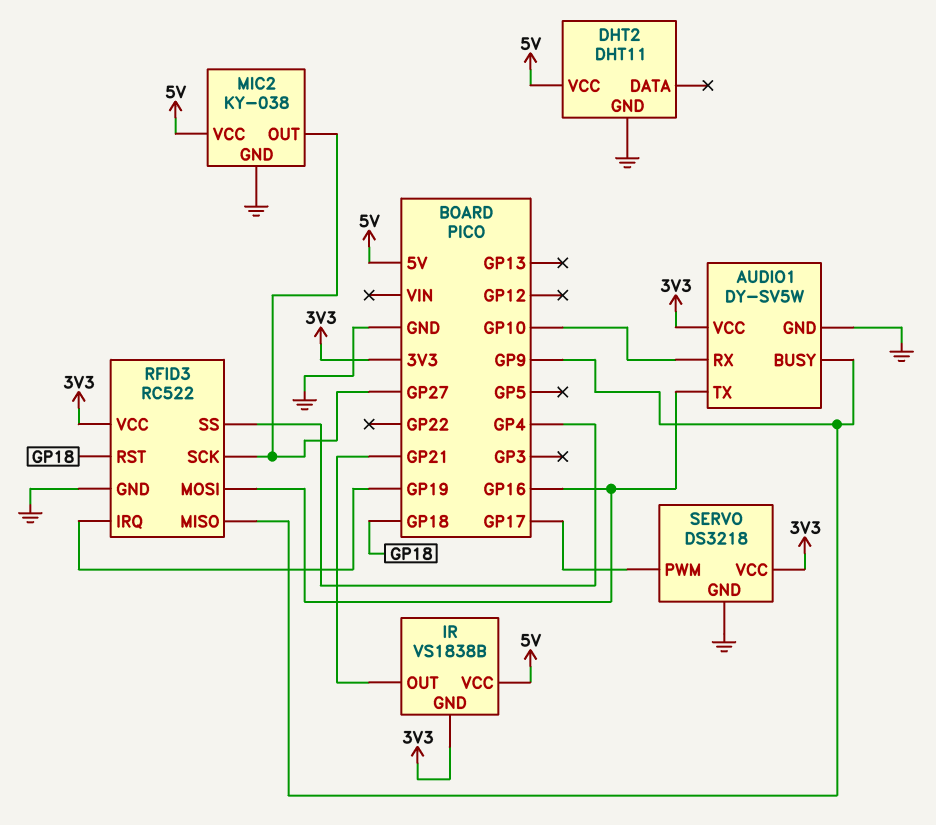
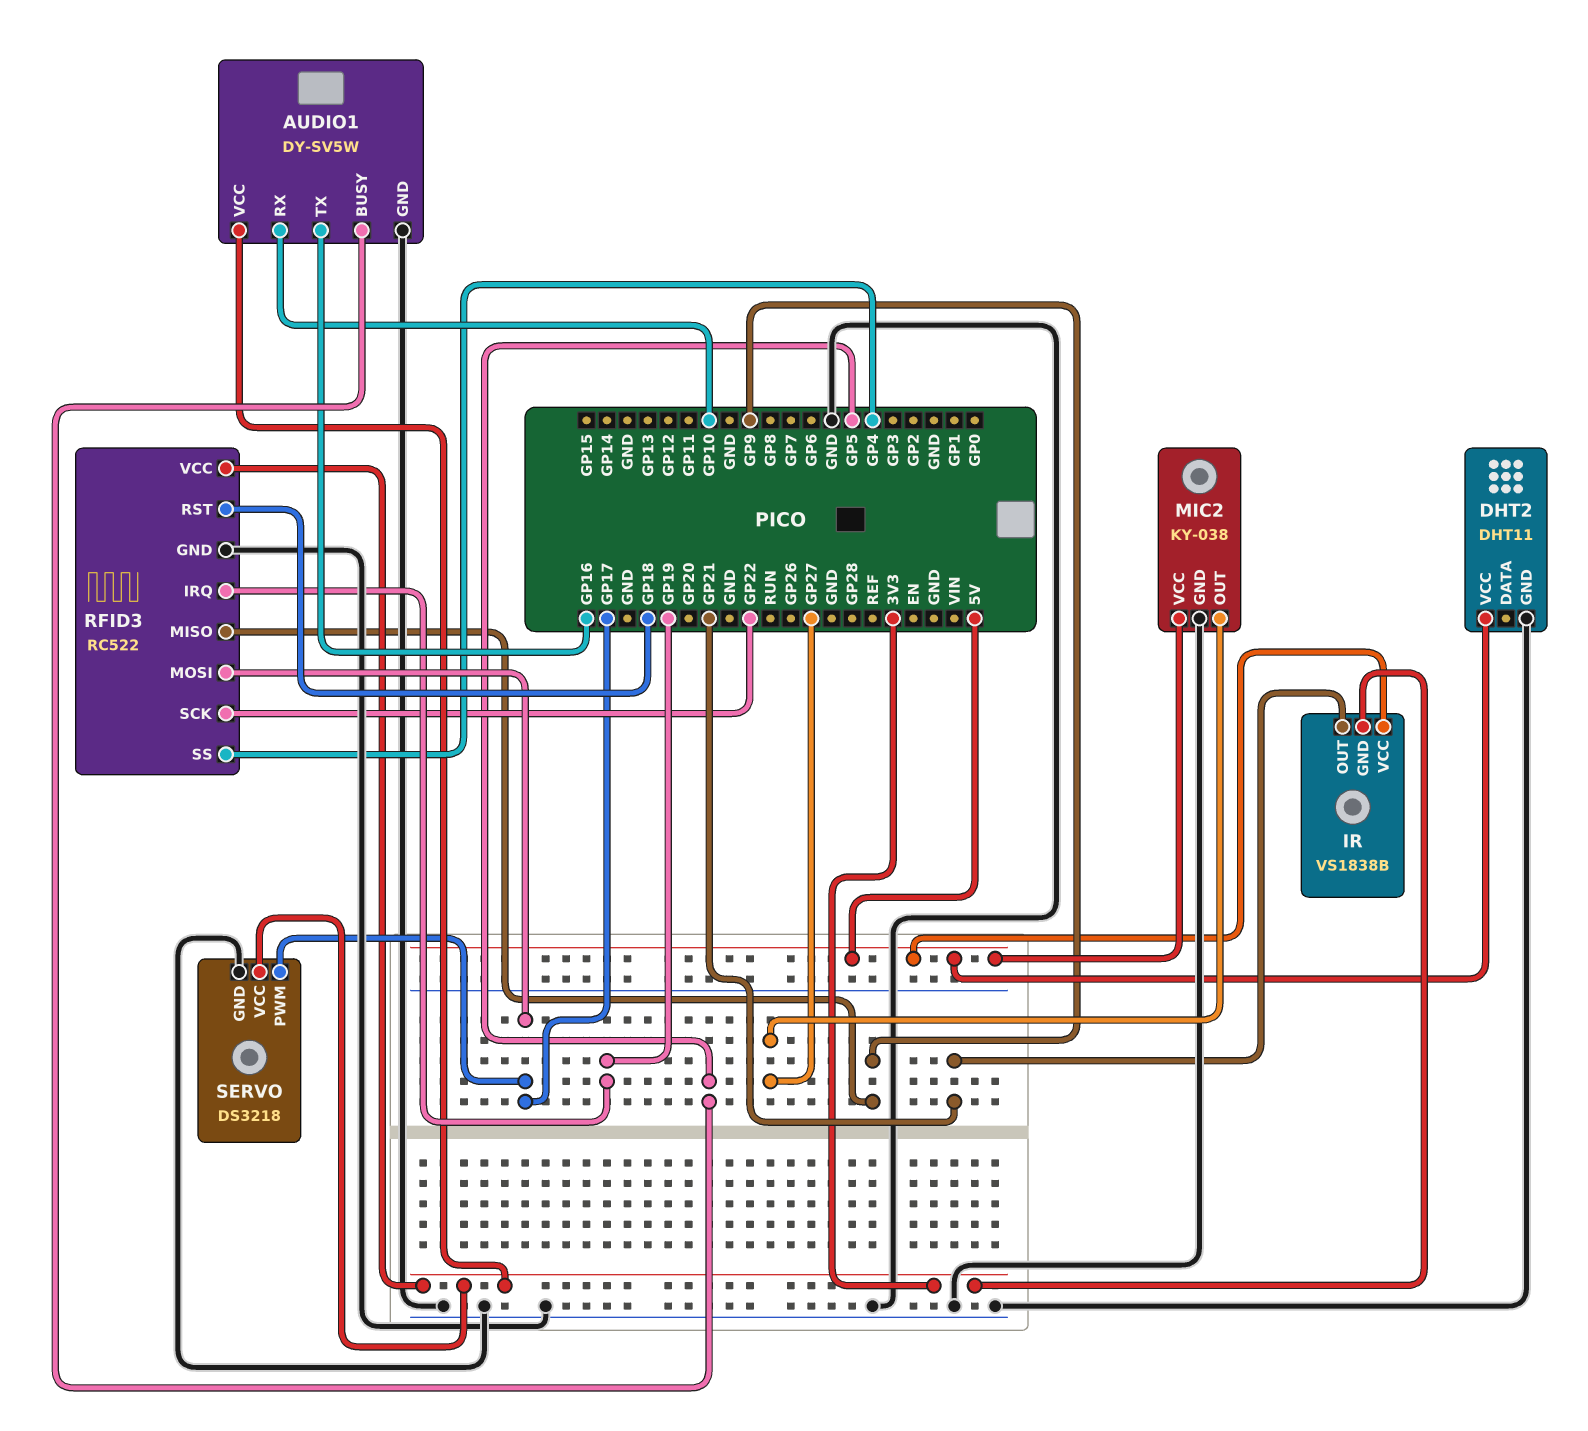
AUDIO1 pin BUSY: GP9 -> GP5
RFID3 pin MOSI: GP16 -> GP17
RFID3 pin SCK: GP27 -> GP22

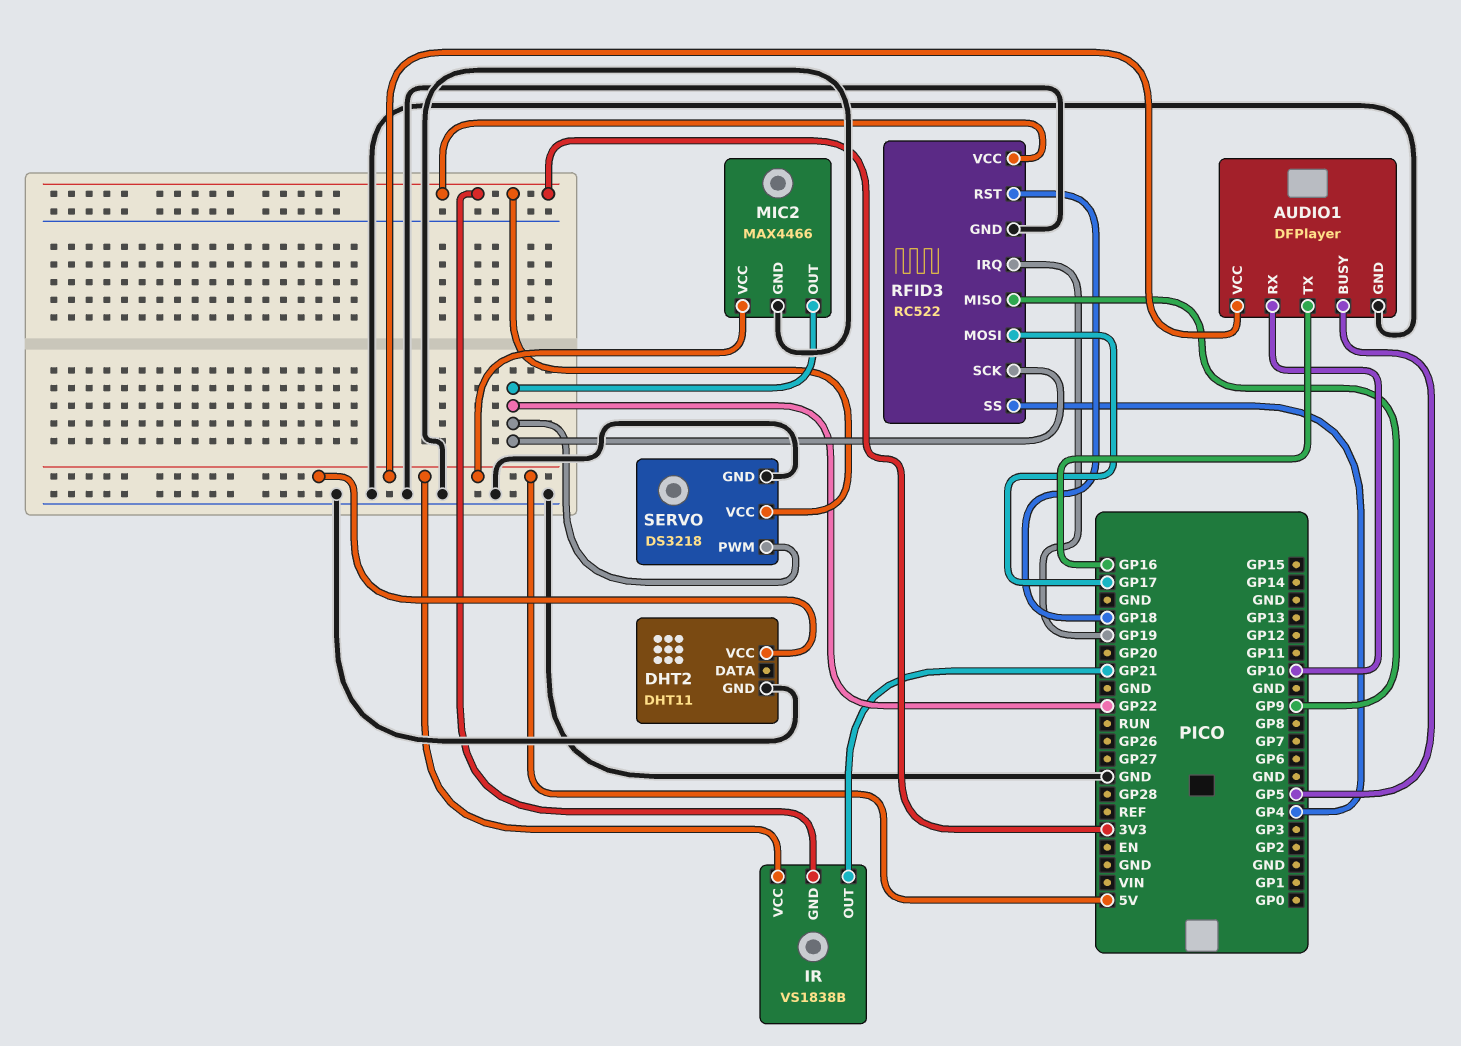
AUDIO1: DY-SV5W -> DFPlayer
AUDIO1 pin VCC: 3V3 -> 5V
MIC2: KY-038 -> MAX4466
MIC2 pin OUT: GP27 -> GP22
SERVO pin PWM: GP17 -> GP22

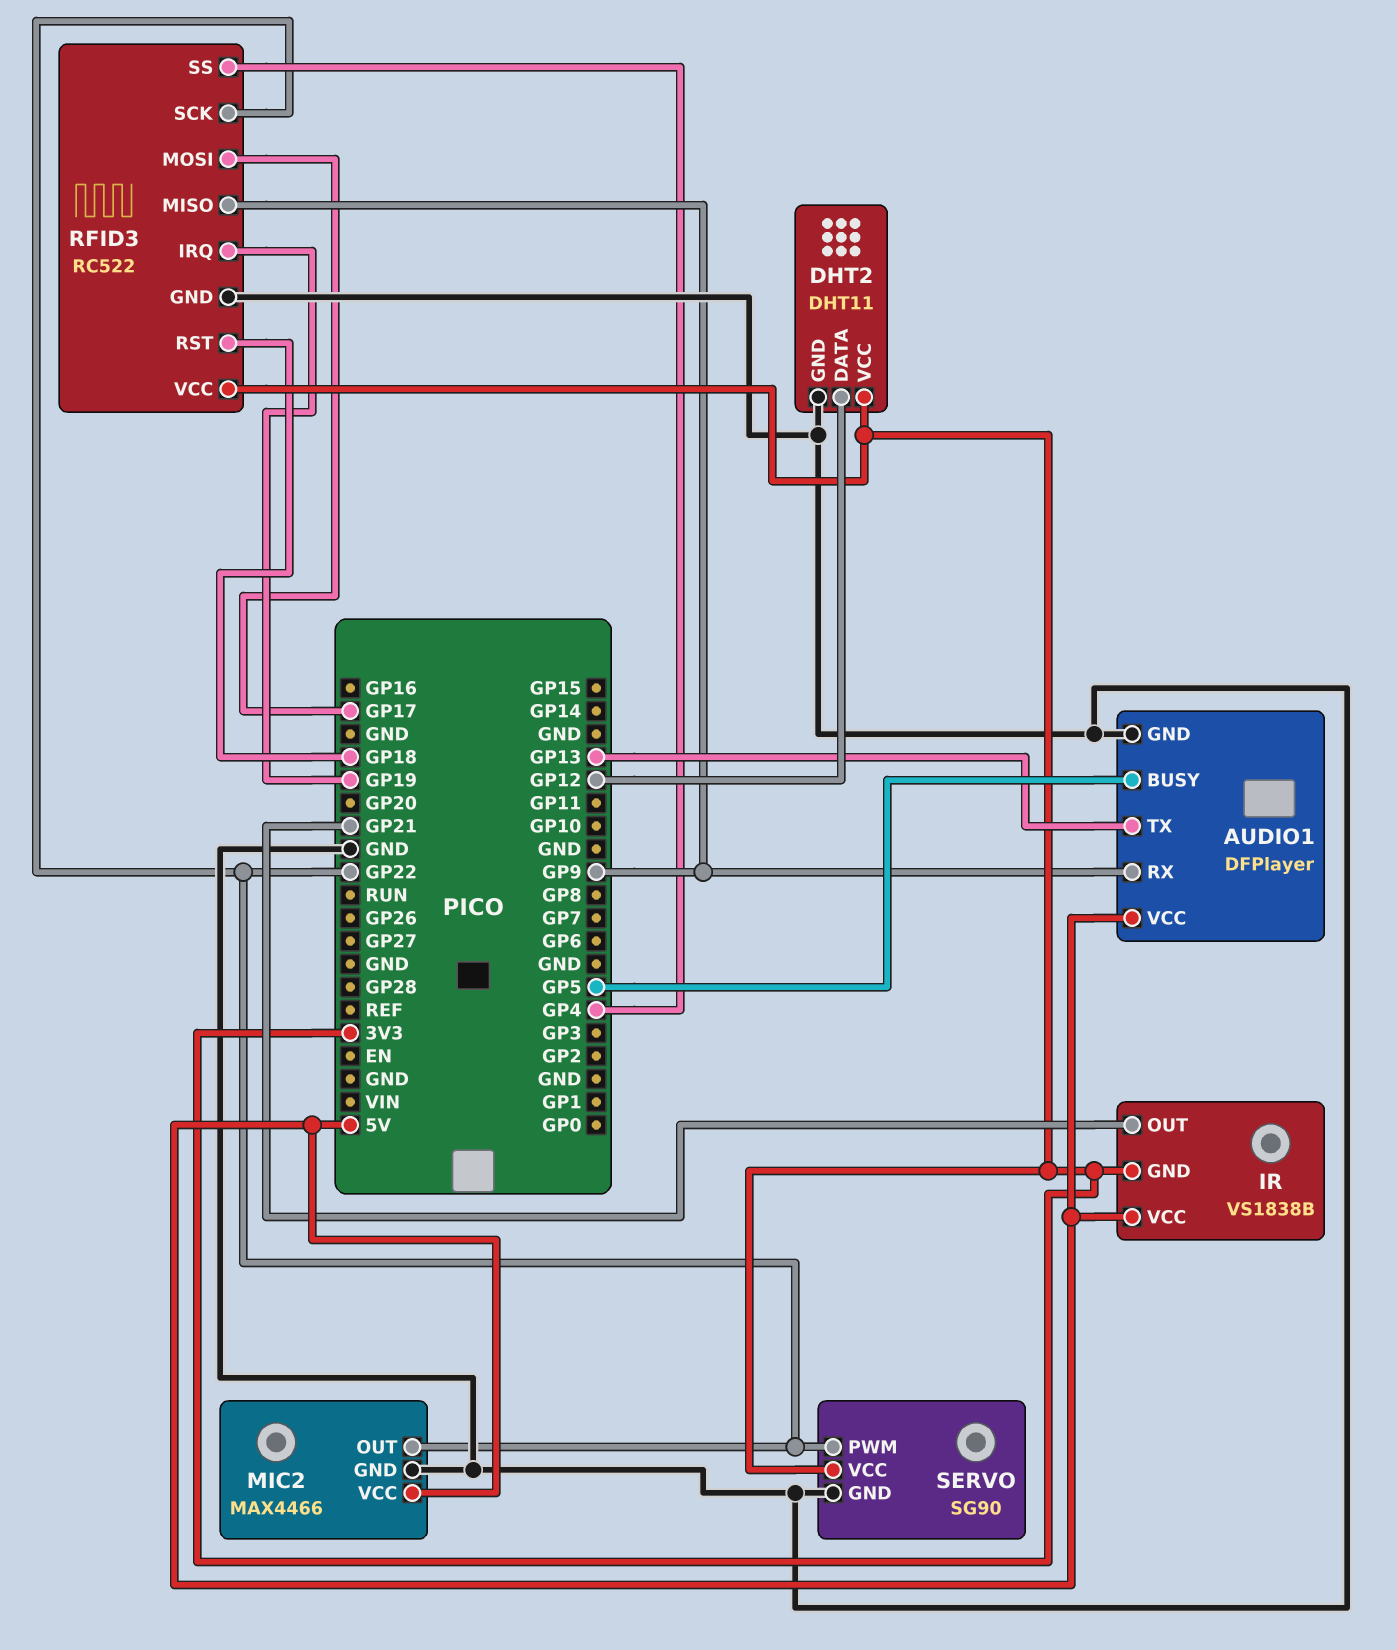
AUDIO1 pin RX: GP10 -> GP9
AUDIO1 pin TX: GP16 -> GP13
DHT2 pin DATA: none -> GP12
DHT2 pin VCC: 5V -> 3V3
SERVO: DS3218 -> SG90

